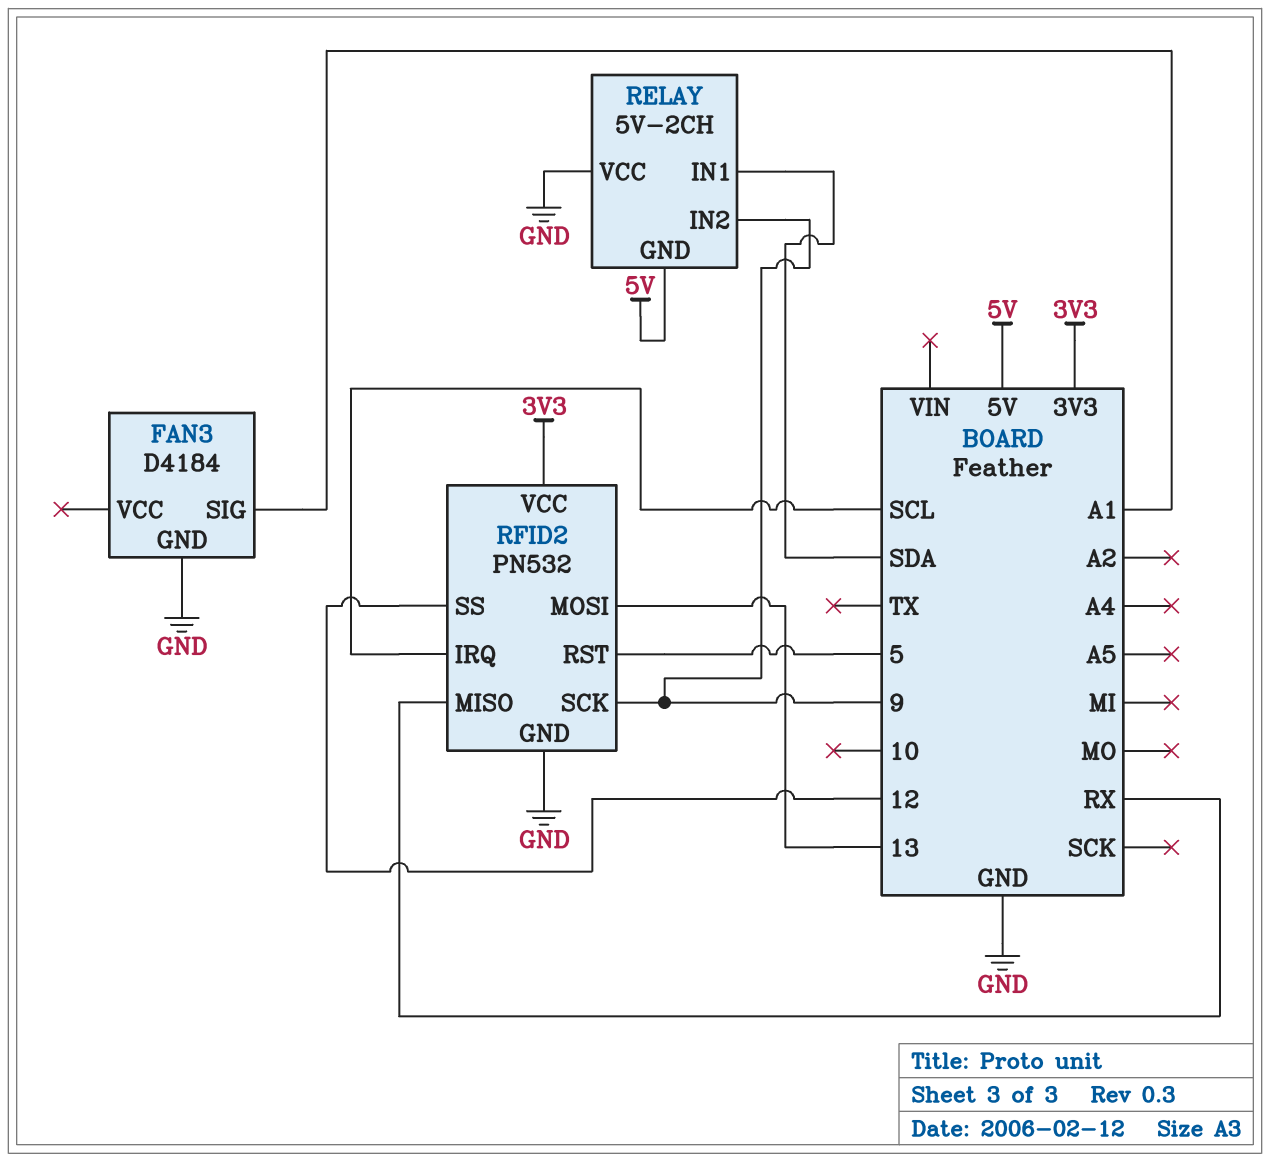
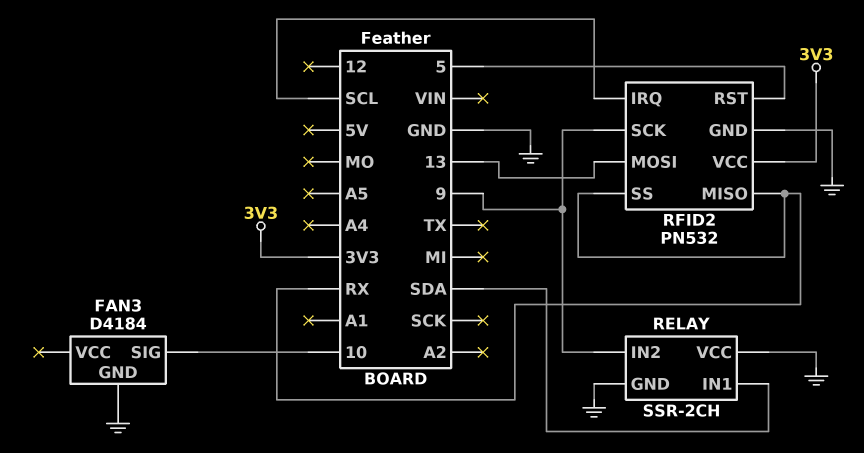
FAN3 pin SIG: A1 -> 10
RELAY: 5V-2CH -> SSR-2CH
RELAY pin GND: 5V -> GND
RFID2 pin SS: 12 -> RX

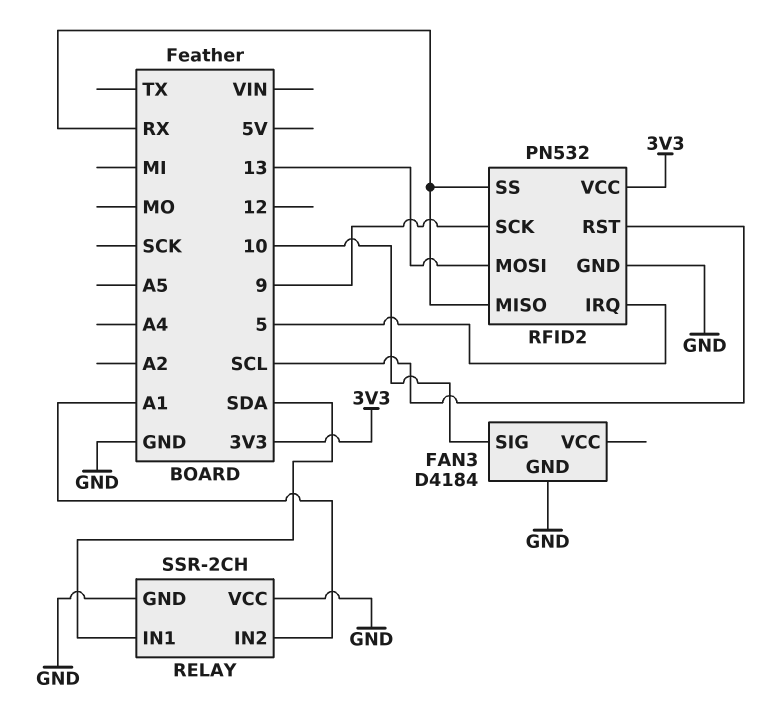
RELAY pin IN2: 9 -> A1
RFID2 pin IRQ: SCL -> 5
RFID2 pin RST: 5 -> SCL

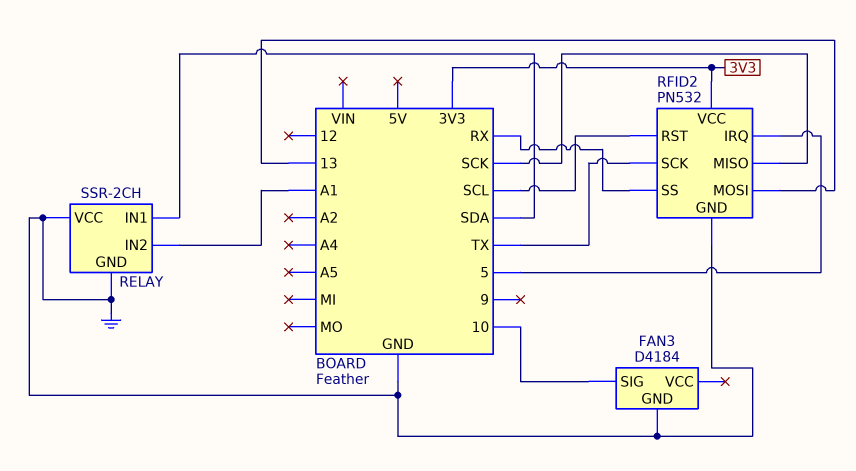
RFID2 pin MISO: RX -> SCK
RFID2 pin SCK: 9 -> TX

